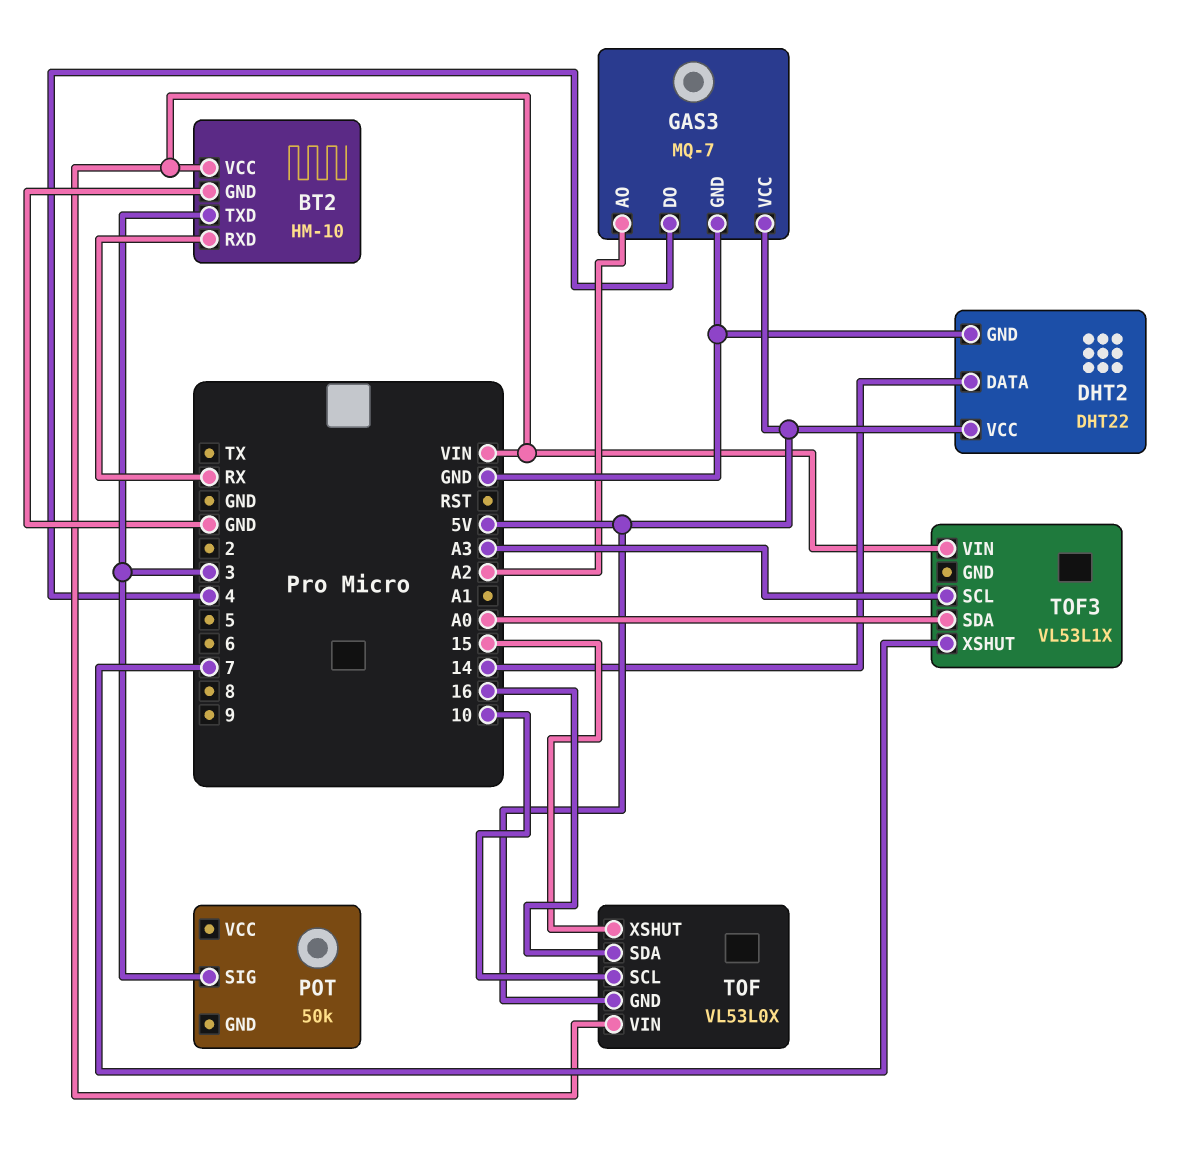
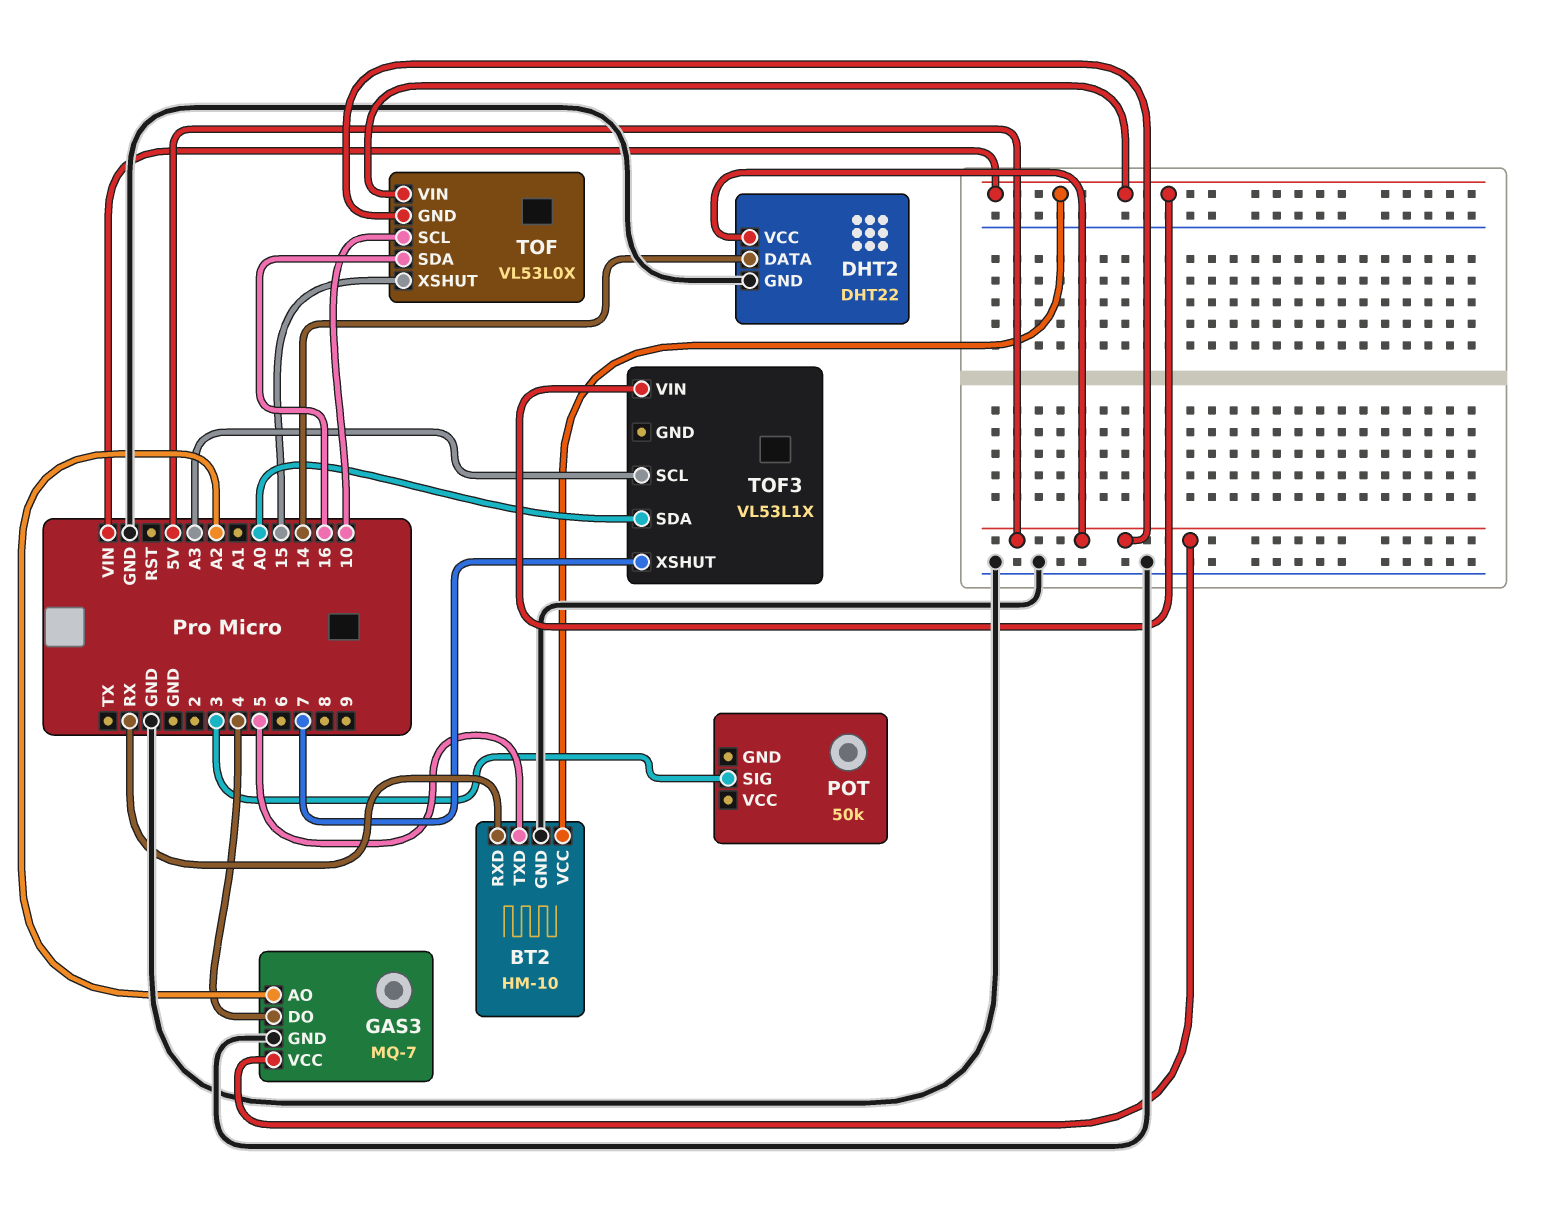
BT2 pin TXD: 3 -> 5

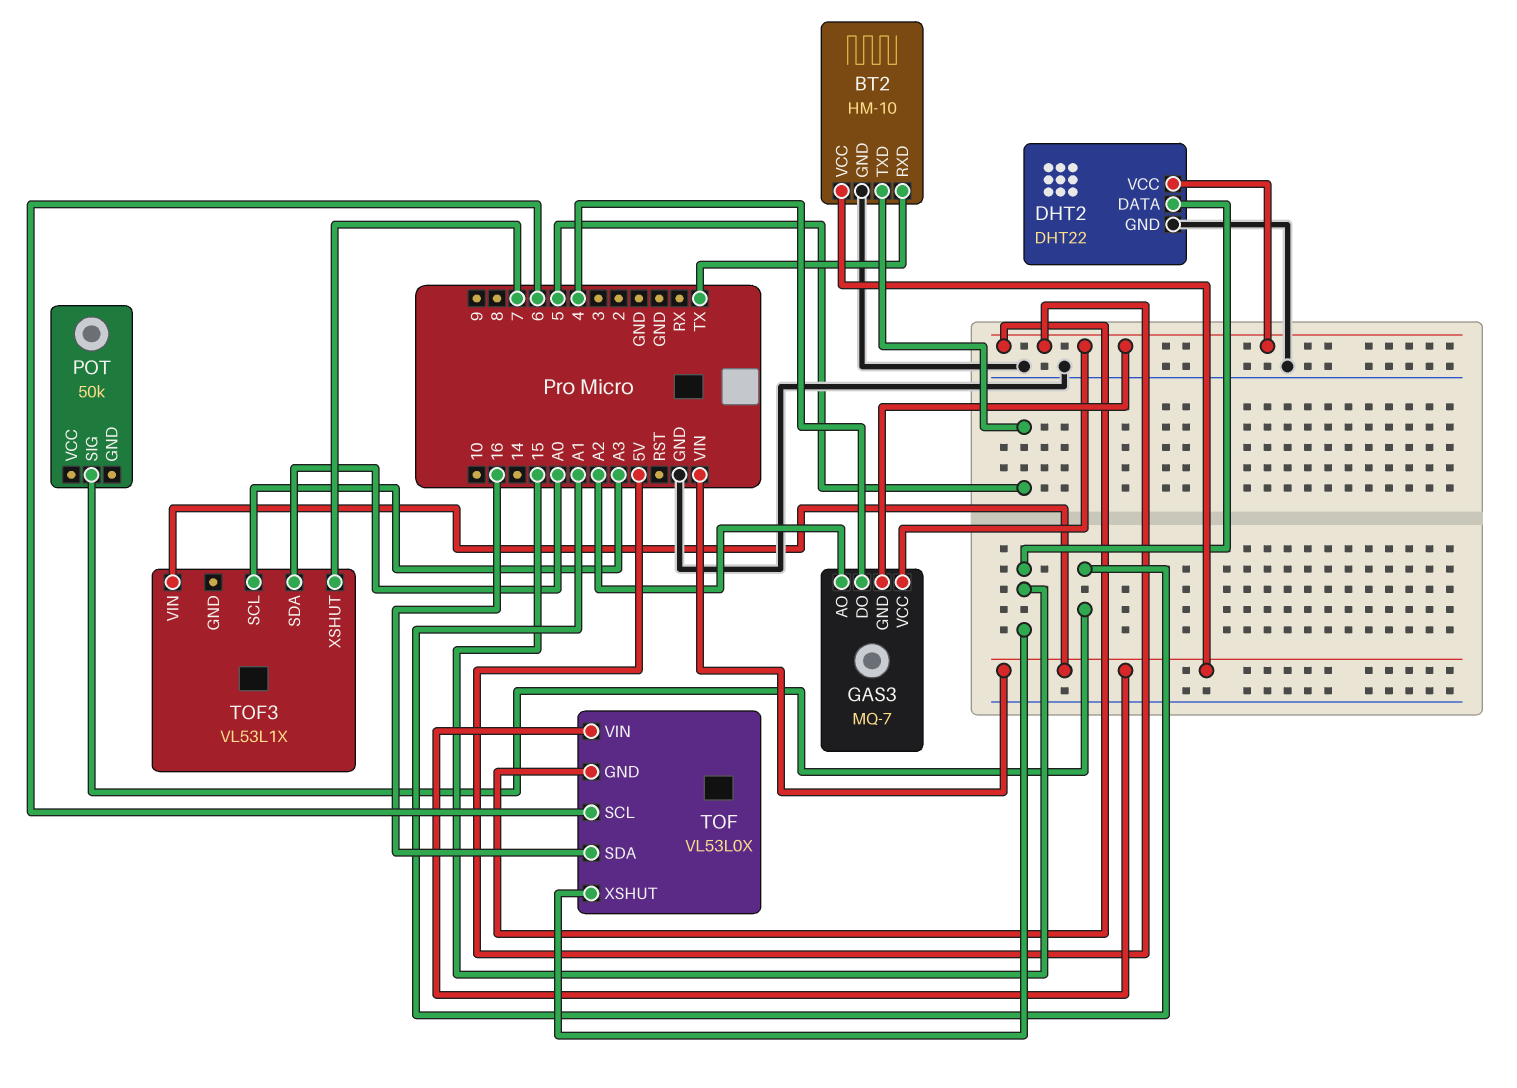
BT2 pin RXD: RX -> TX
DHT2 pin DATA: 14 -> 15
GAS3 pin GND: GND -> 5V
POT pin SIG: 3 -> A1
TOF pin SCL: 10 -> 6

